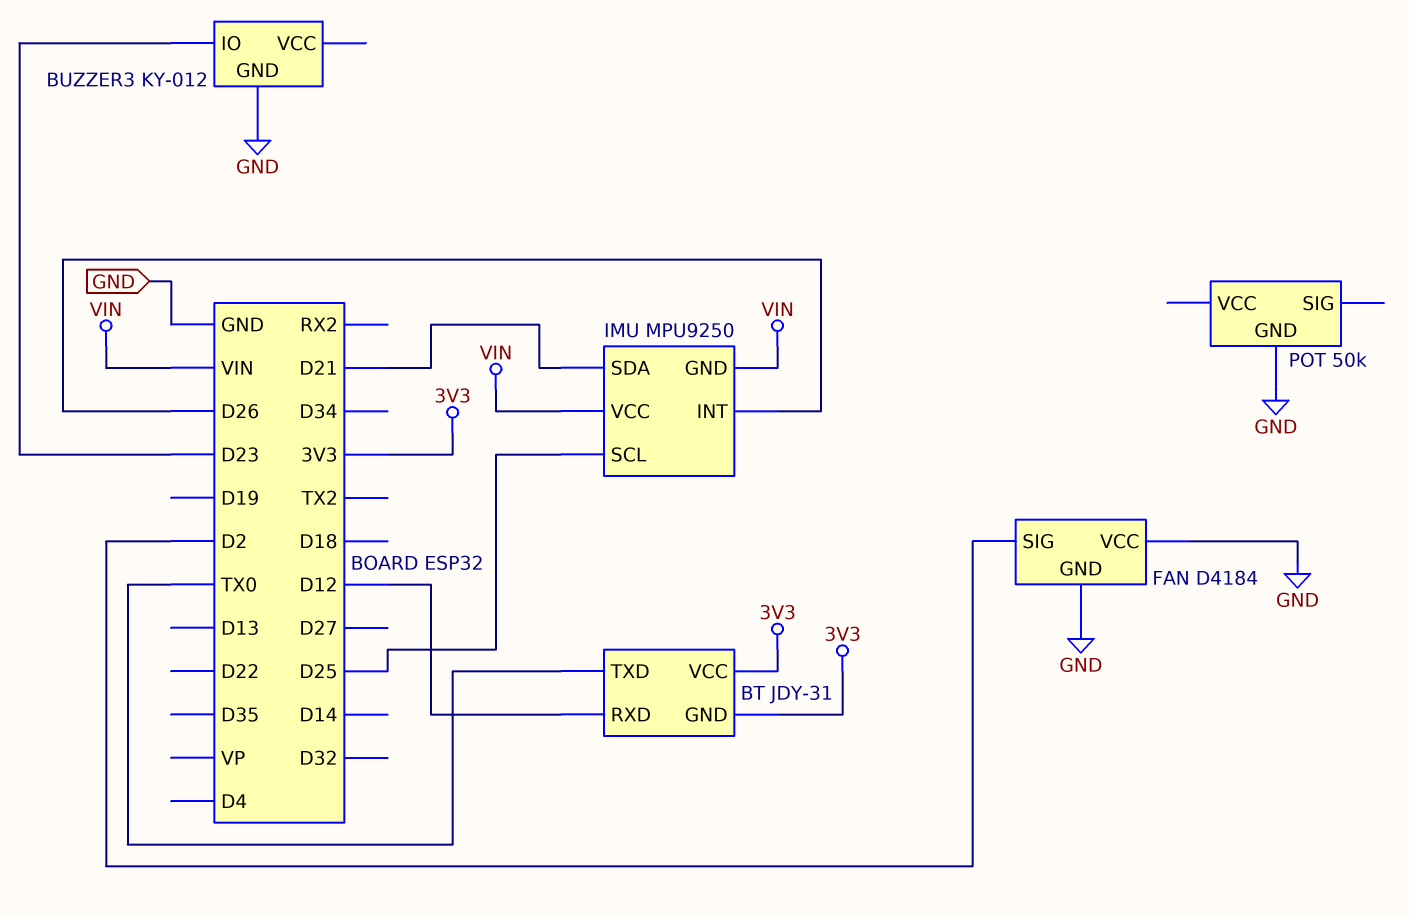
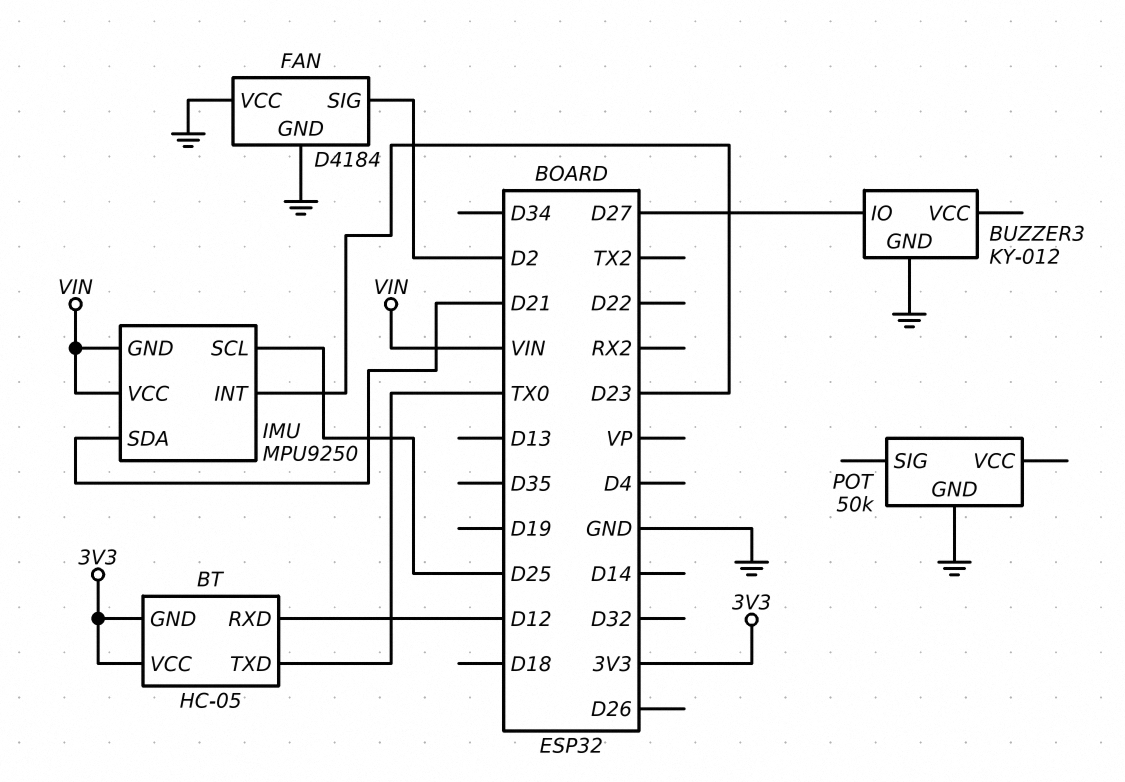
BT: JDY-31 -> HC-05
BUZZER3 pin IO: D23 -> D27
IMU pin INT: D26 -> D23

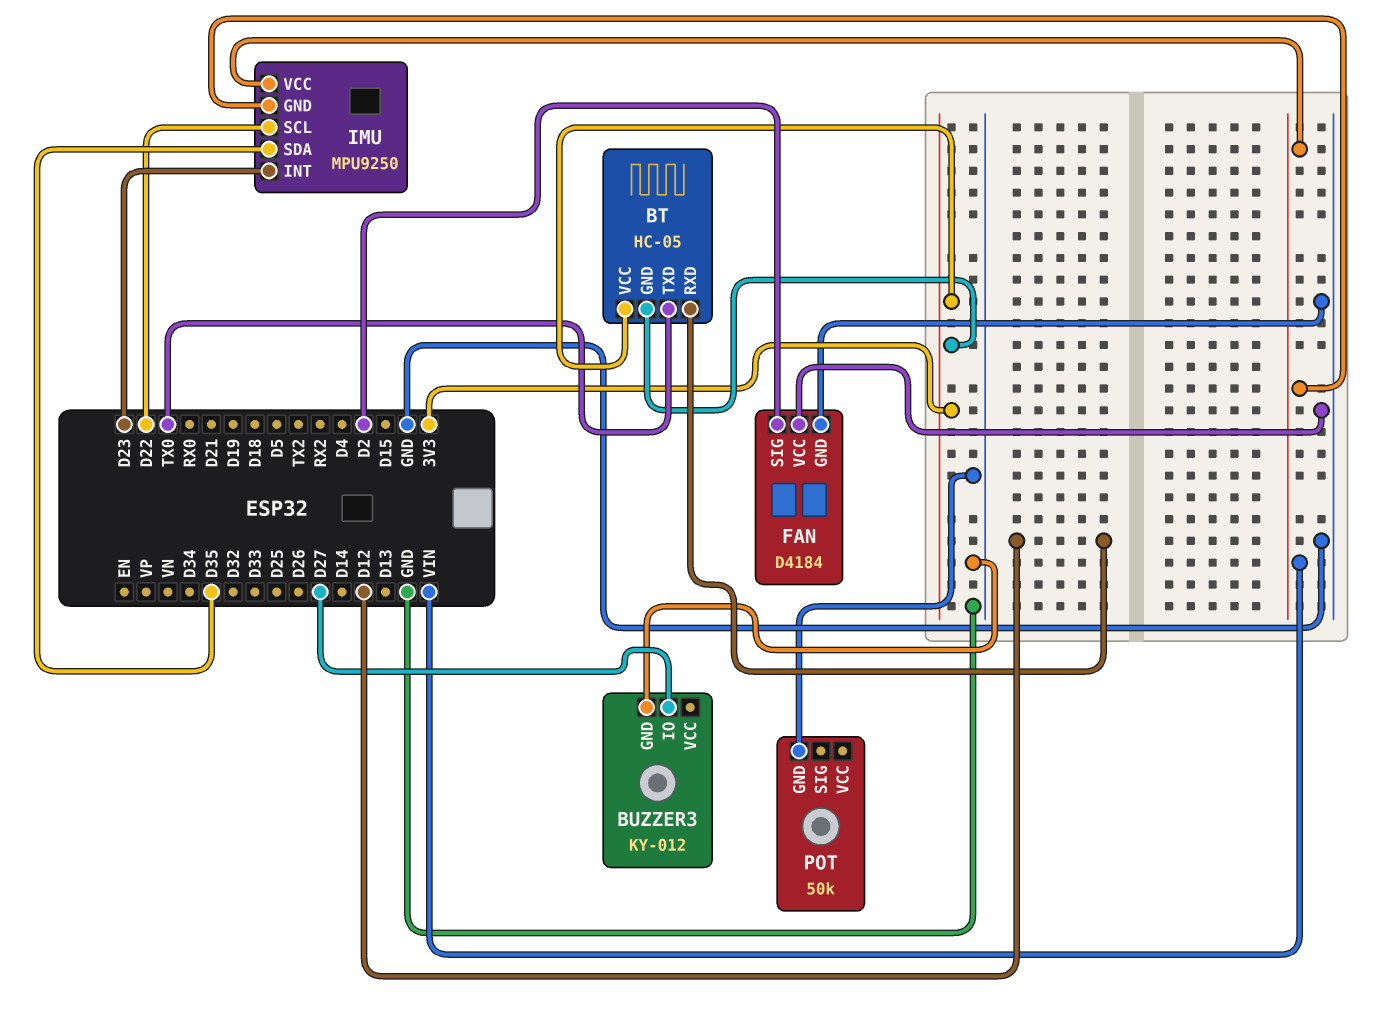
IMU pin SCL: D25 -> D22
IMU pin SDA: D21 -> D35

